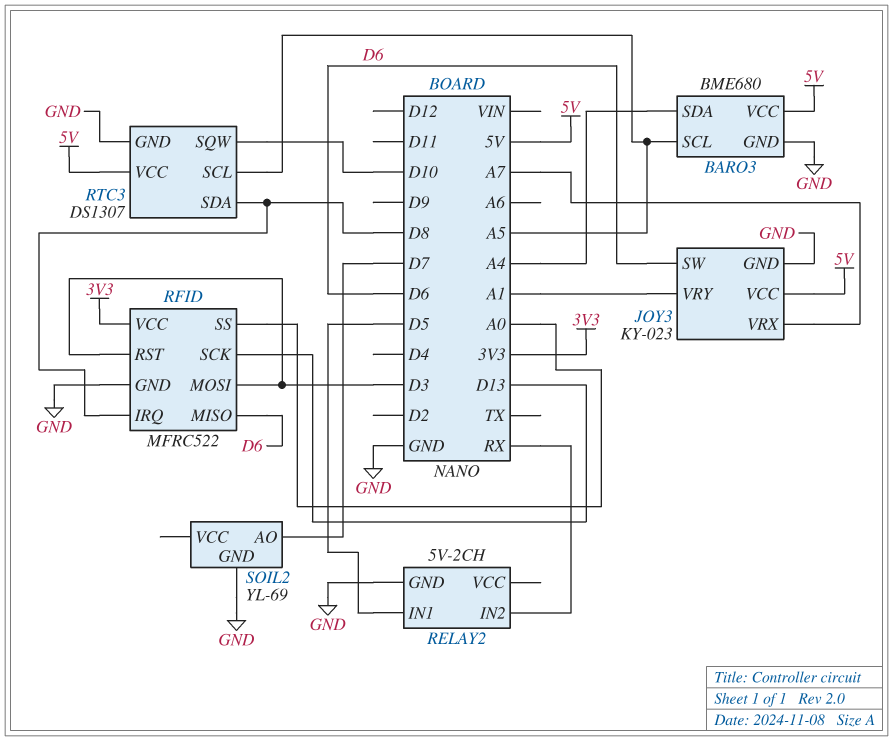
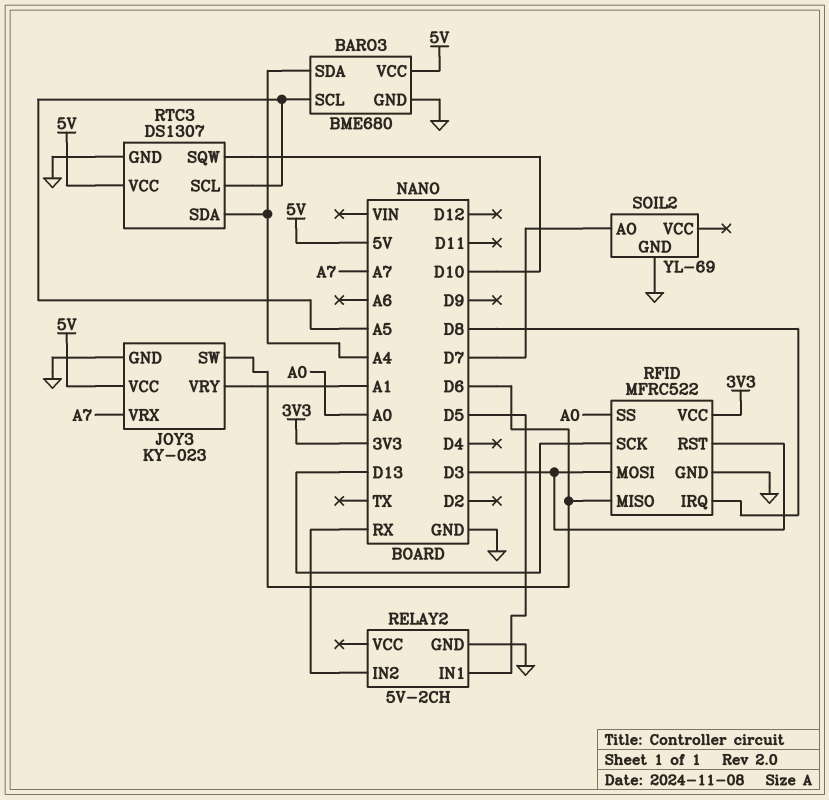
RTC3 pin SDA: D8 -> A4

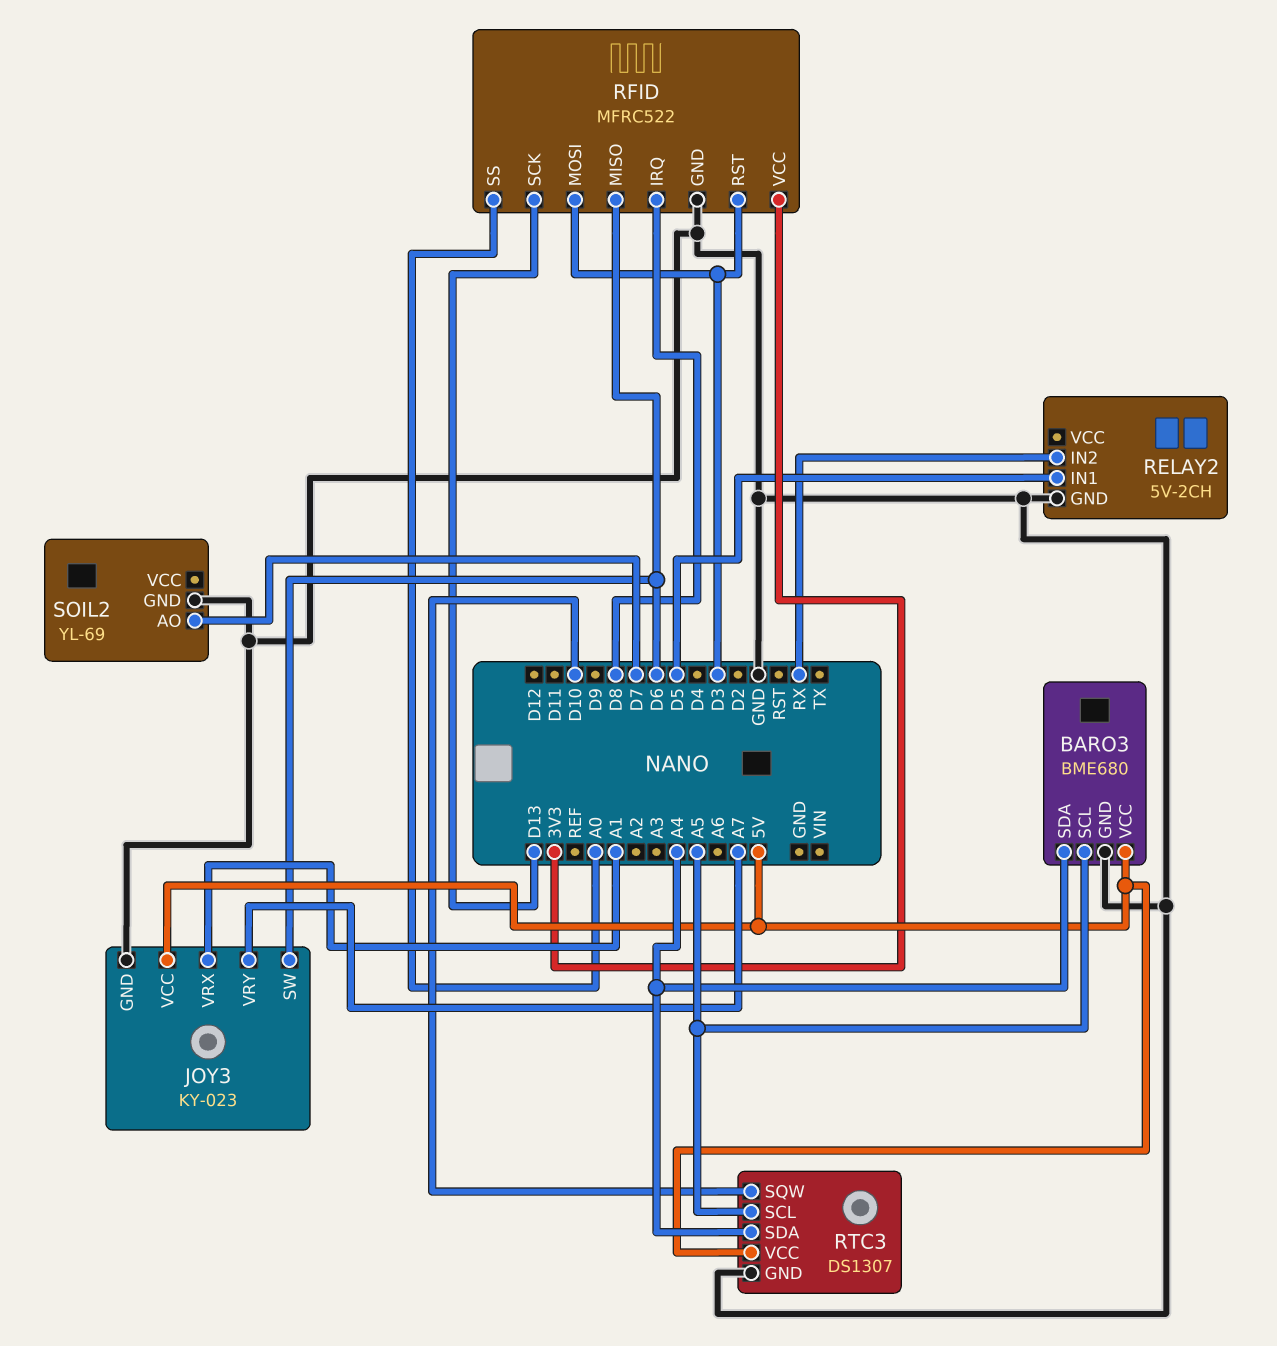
JOY3 pin VRX: A7 -> A1
JOY3 pin VRY: A1 -> A7

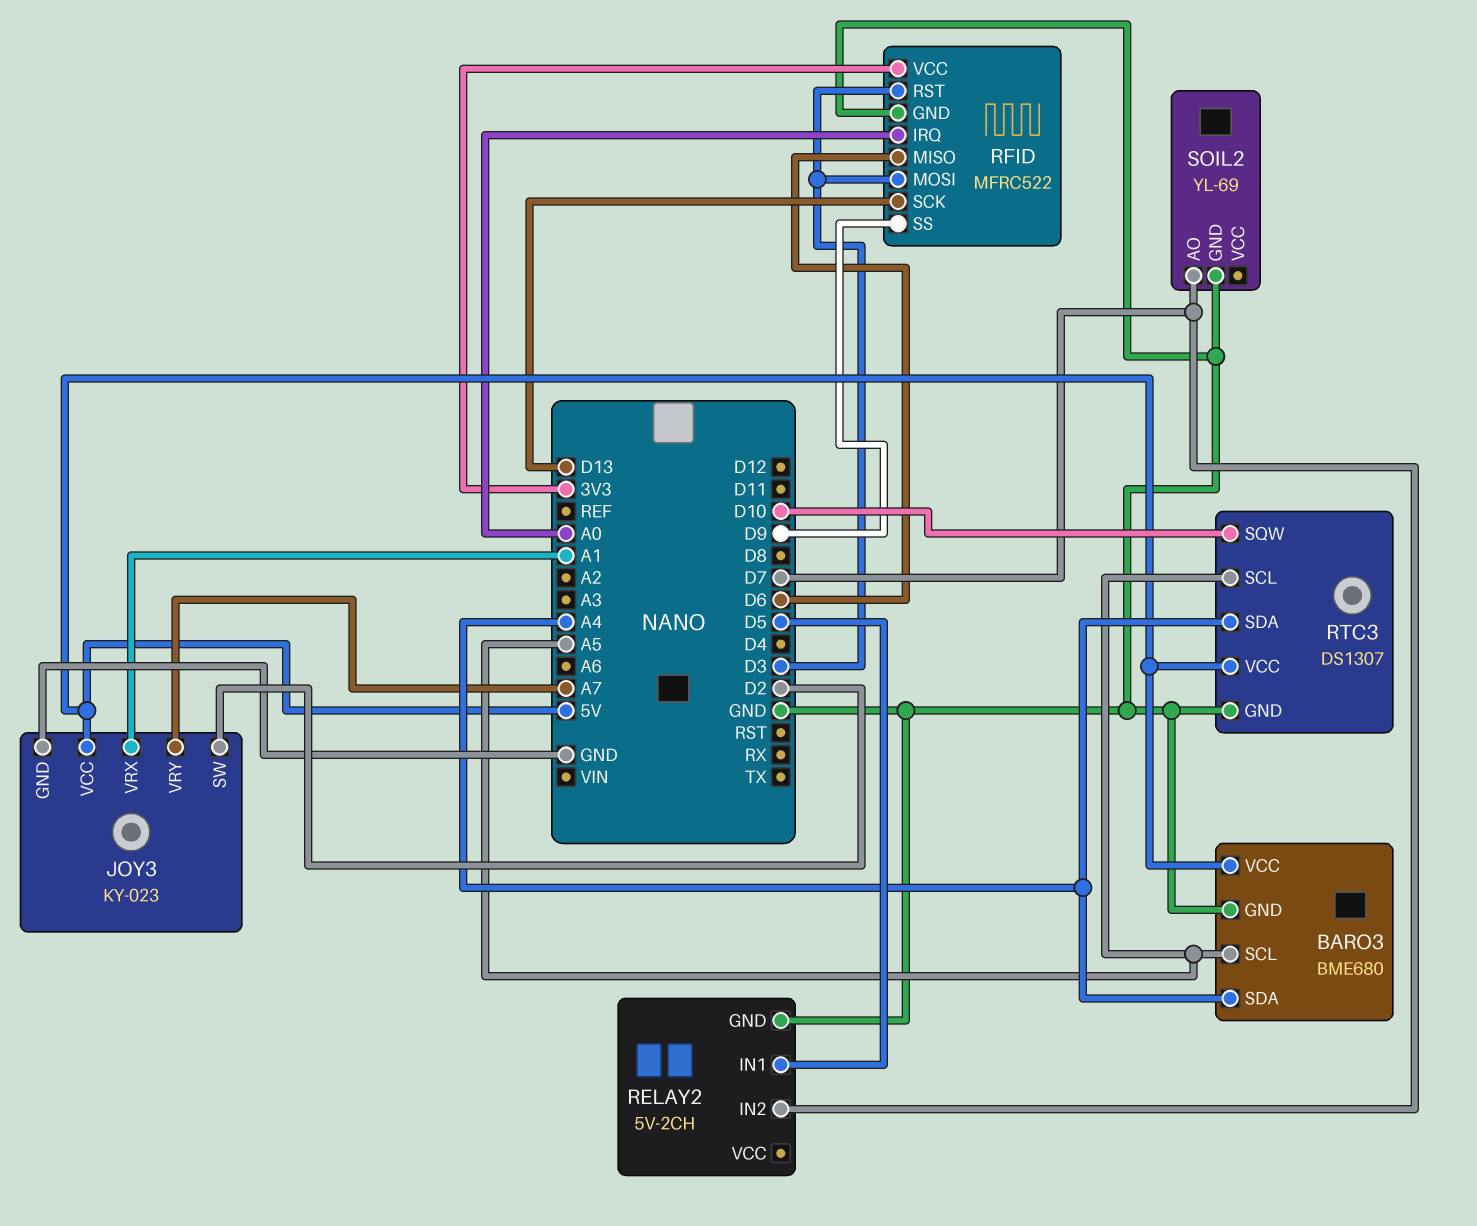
JOY3 pin SW: D6 -> D2
RELAY2 pin IN2: RX -> D7
RFID pin IRQ: D8 -> A0
RFID pin SS: A0 -> D9

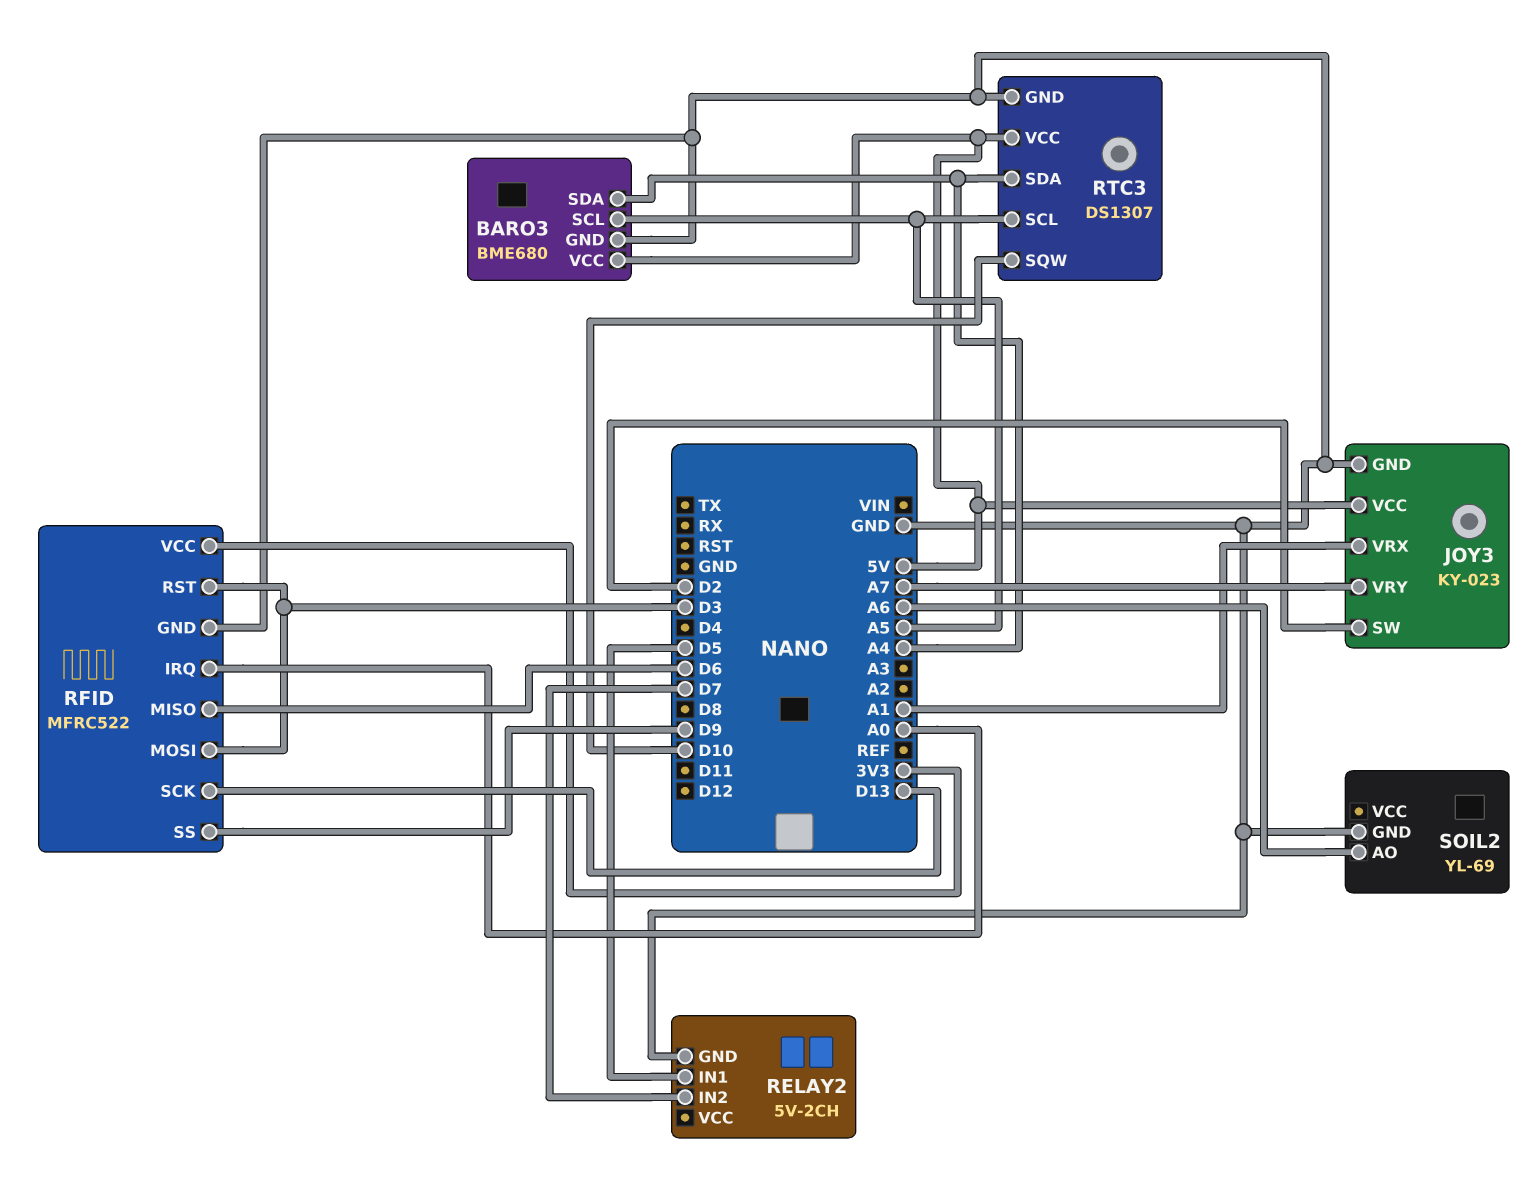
SOIL2 pin AO: D7 -> A6

